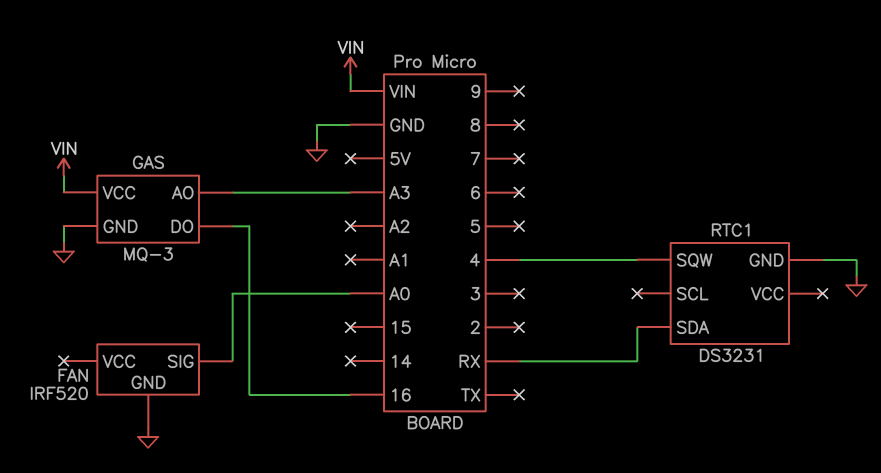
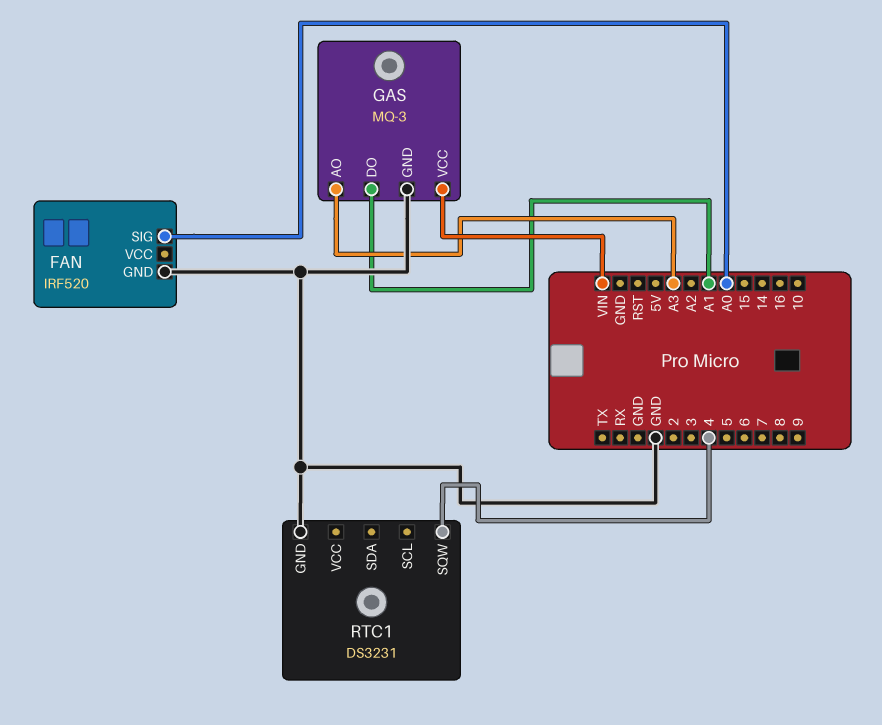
GAS pin DO: 16 -> A1
RTC1 pin SDA: RX -> none

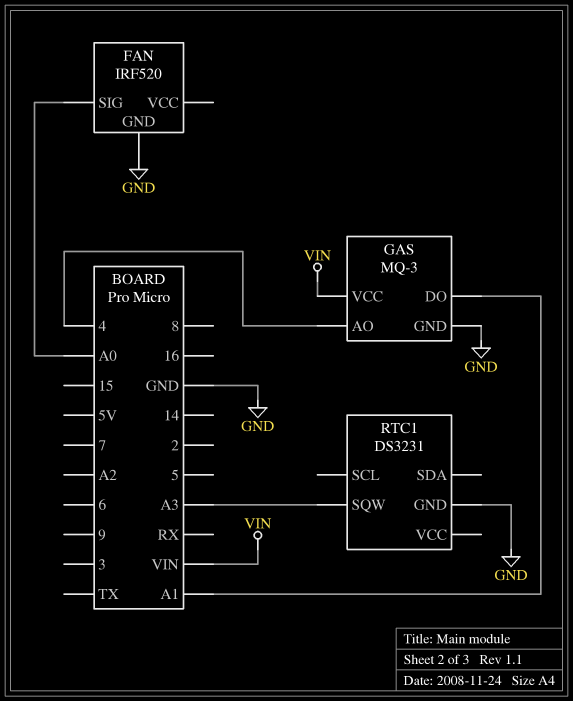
GAS pin AO: A3 -> 4
RTC1 pin SQW: 4 -> A3

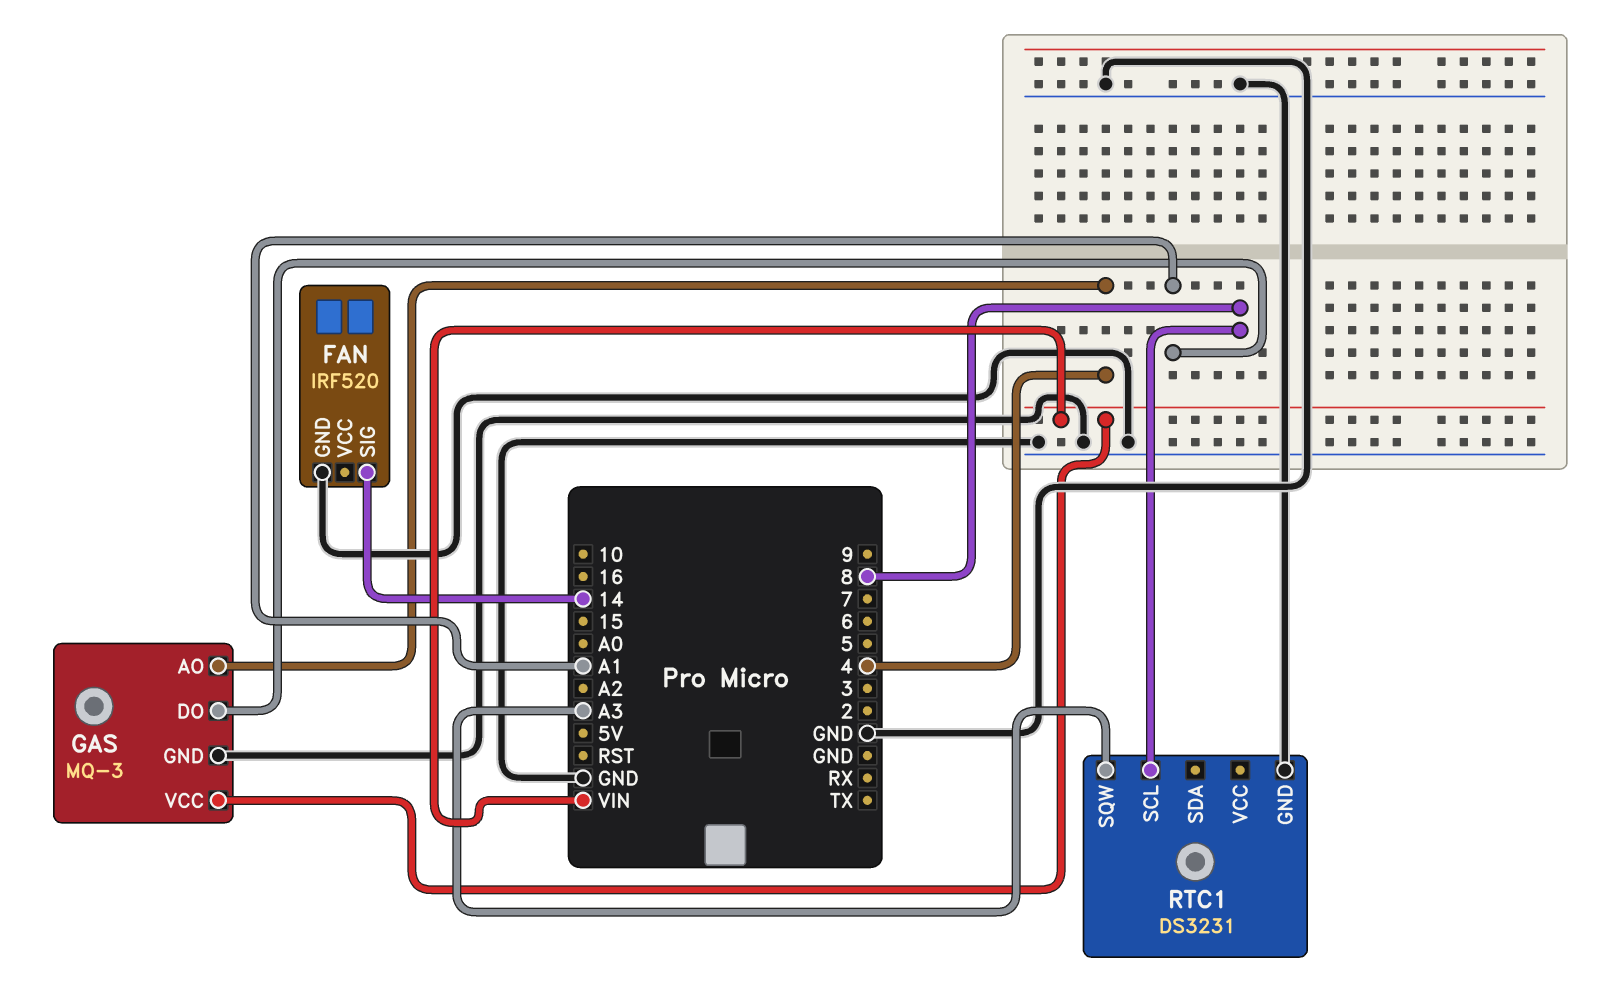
FAN pin SIG: A0 -> 14
RTC1 pin SCL: none -> 8

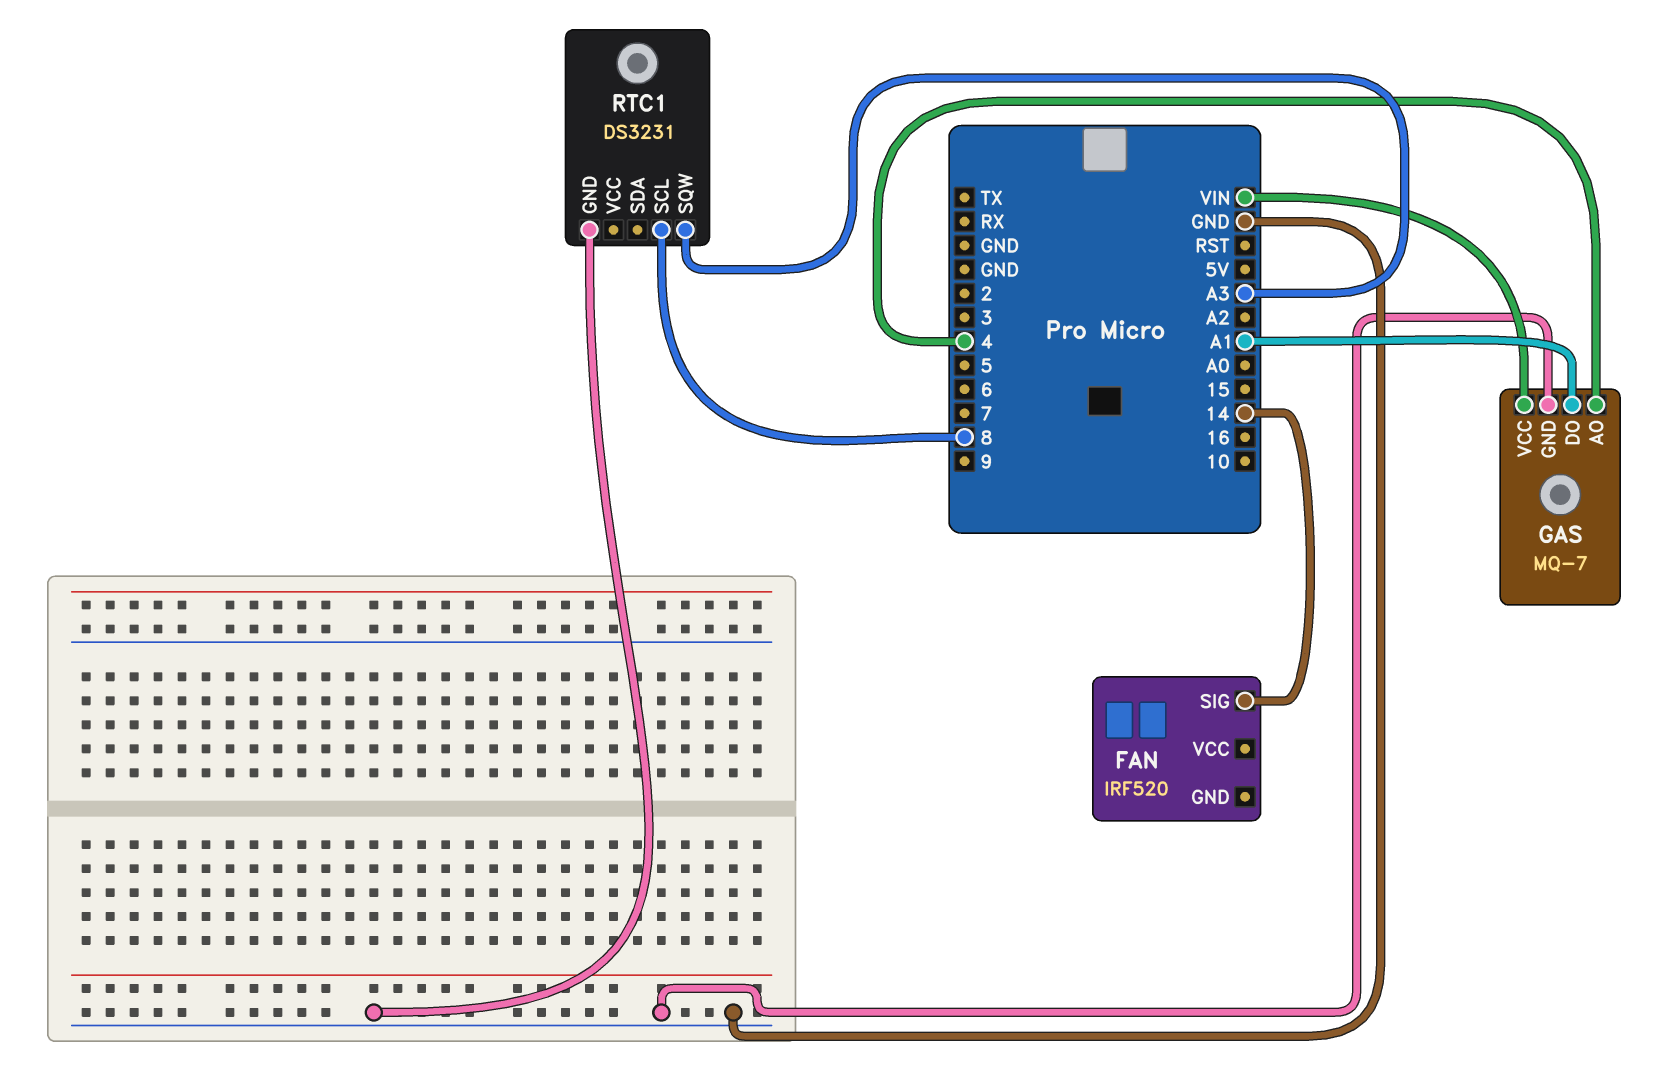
FAN pin GND: GND -> none
GAS: MQ-3 -> MQ-7

